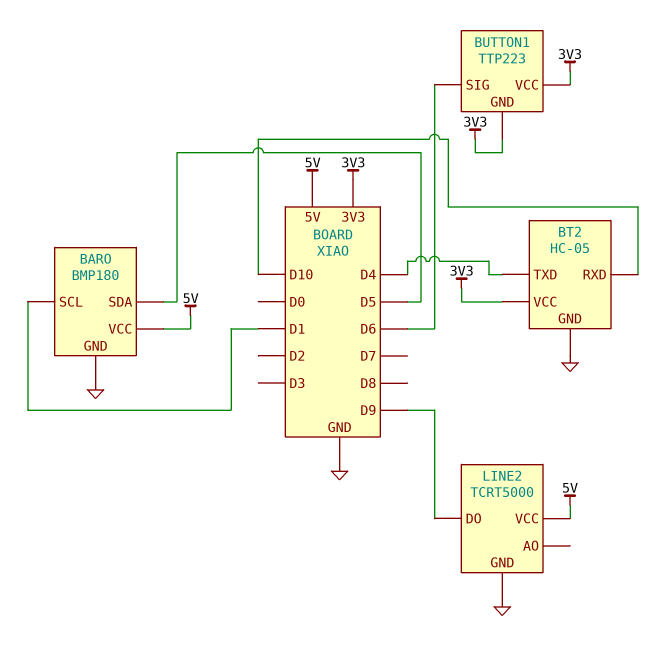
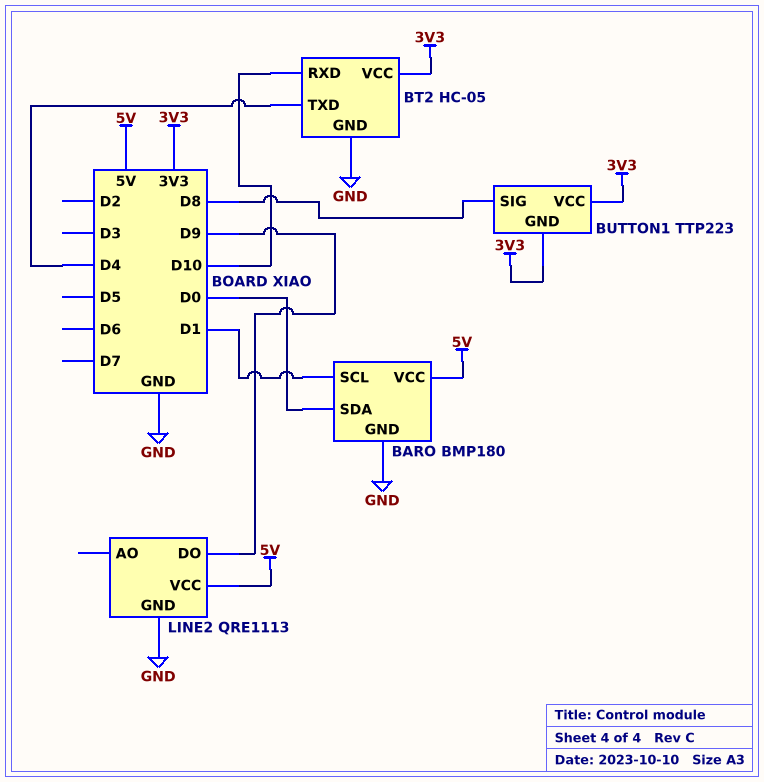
BARO pin SDA: D5 -> D0
BUTTON1 pin SIG: D6 -> D8
LINE2: TCRT5000 -> QRE1113

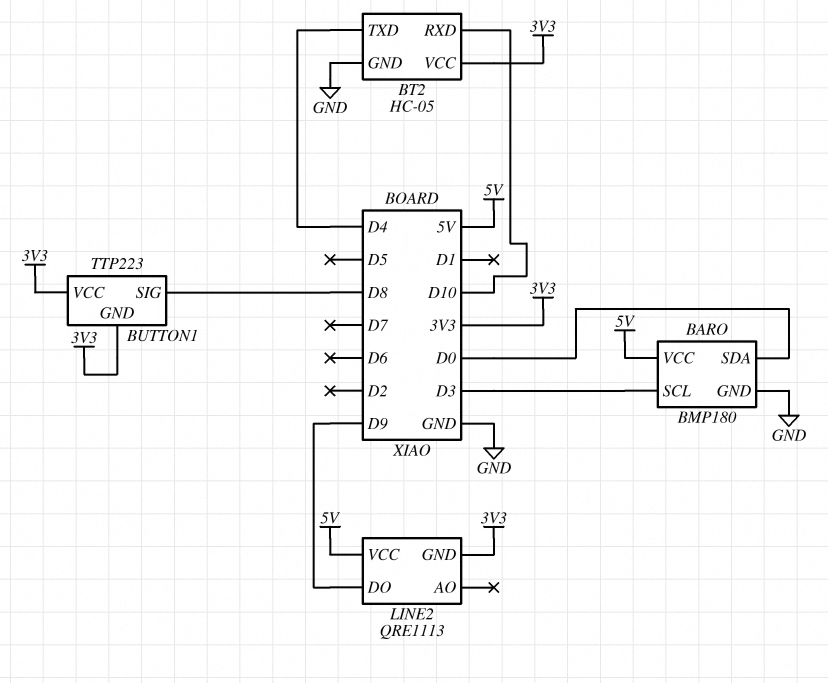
BARO pin SCL: D1 -> D3
LINE2 pin GND: GND -> 3V3

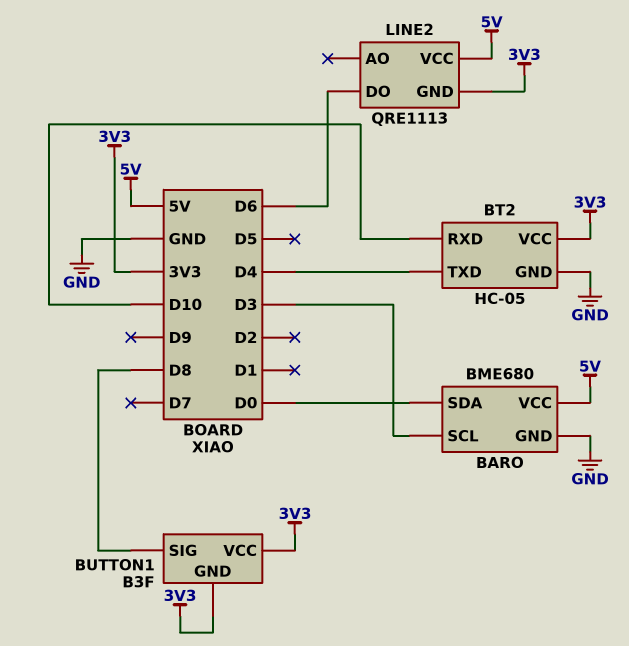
BARO: BMP180 -> BME680
BUTTON1: TTP223 -> B3F
LINE2 pin DO: D9 -> D6

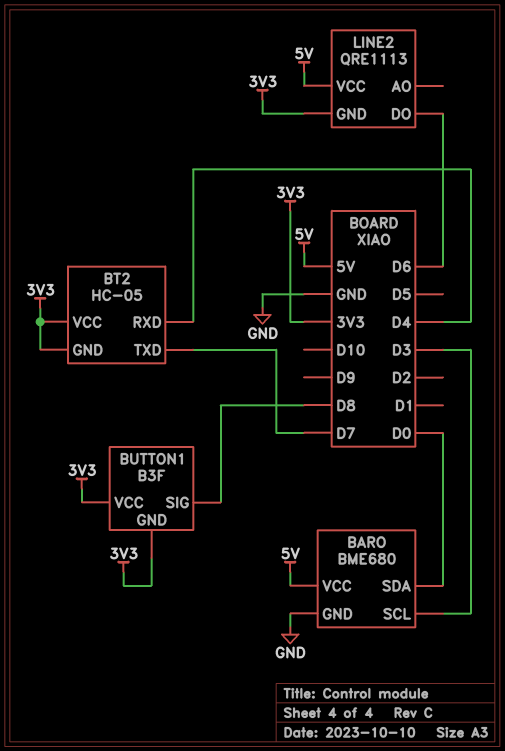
BT2 pin GND: GND -> 3V3
BT2 pin RXD: D10 -> D4
BT2 pin TXD: D4 -> D7

